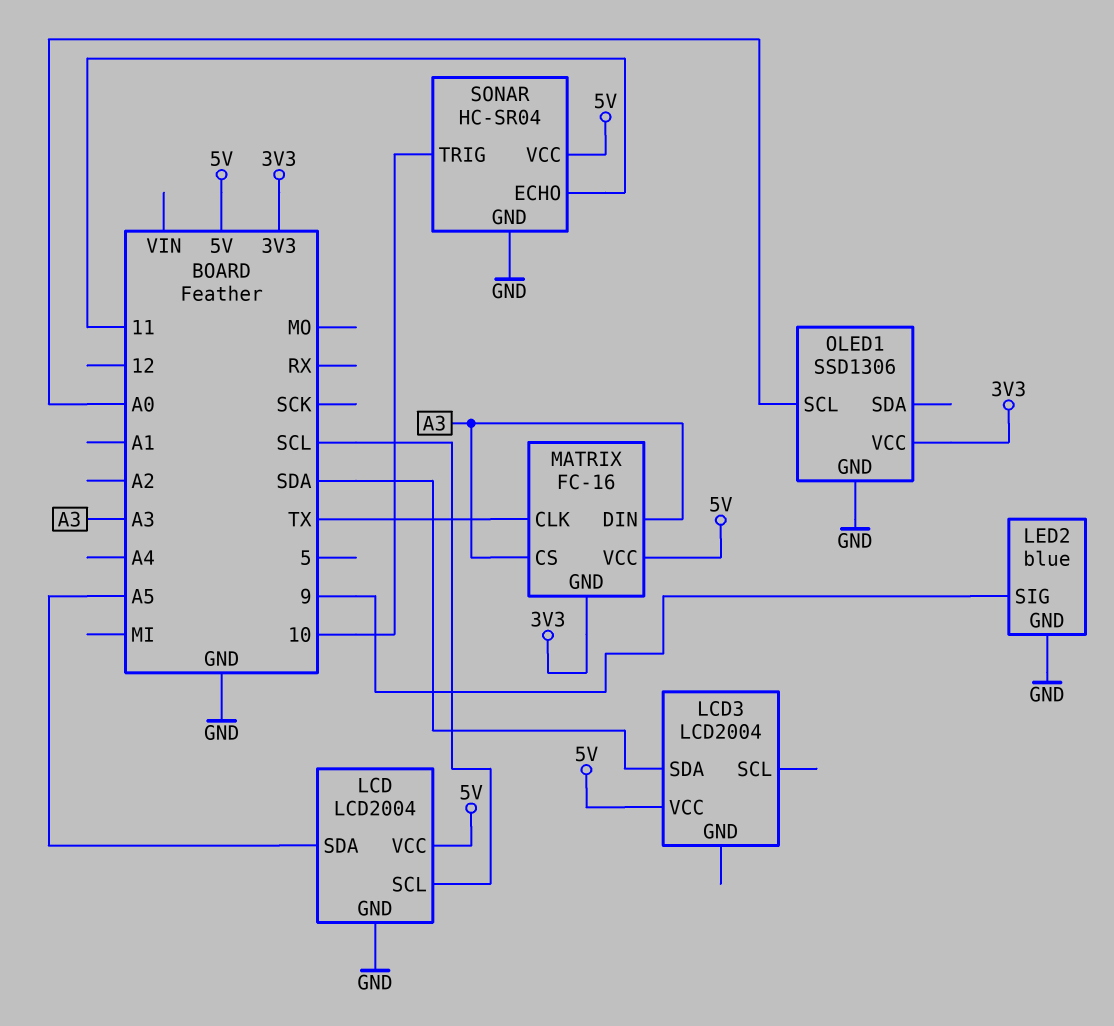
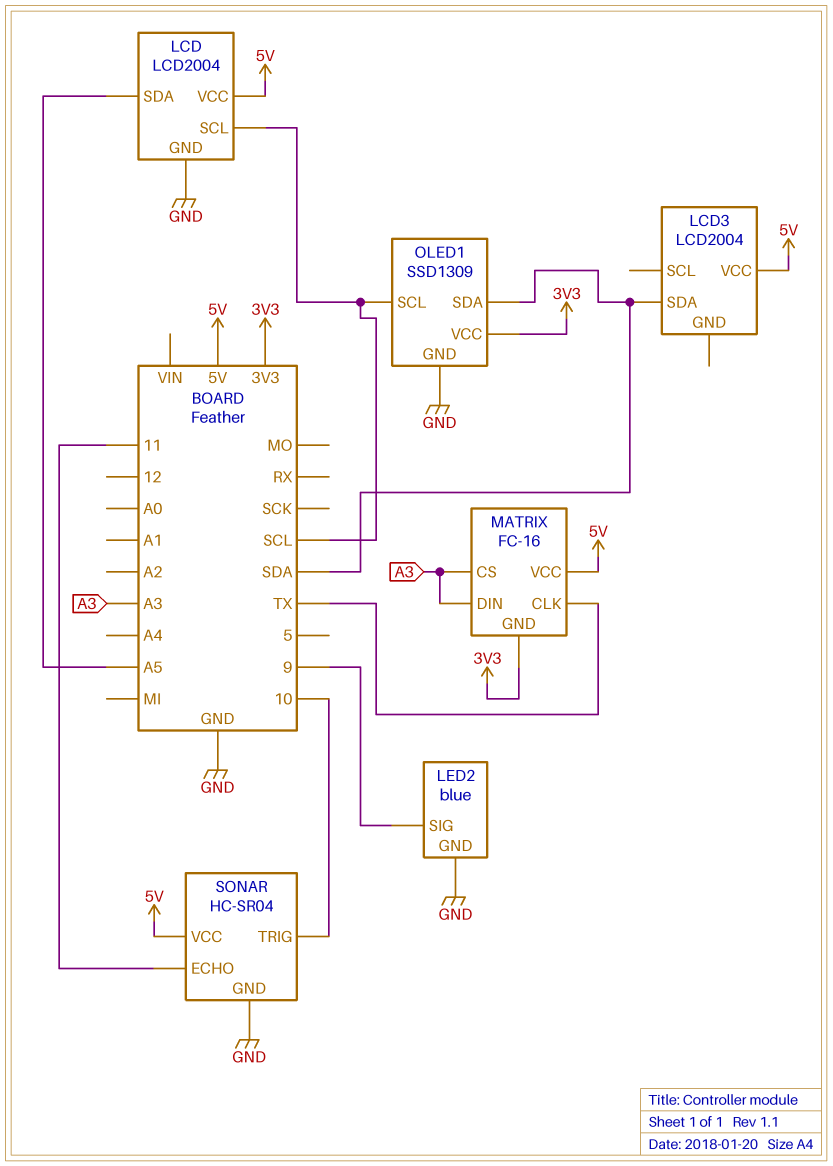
OLED1: SSD1306 -> SSD1309
OLED1 pin SCL: A0 -> SCL
OLED1 pin SDA: none -> SDA

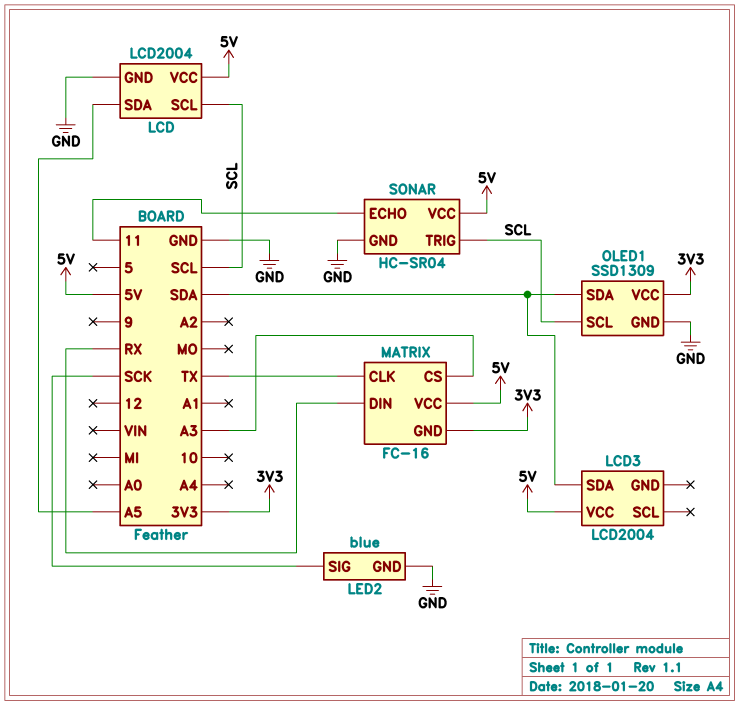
LED2 pin SIG: 9 -> SCK
MATRIX pin DIN: A3 -> RX
SONAR pin TRIG: 10 -> SCL

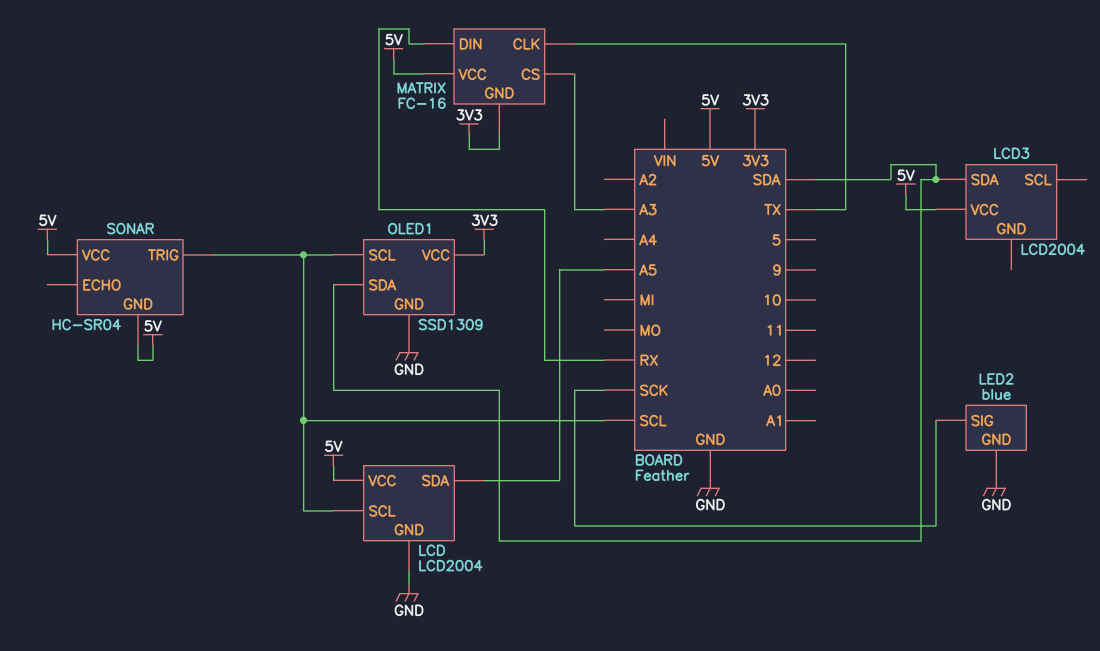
SONAR pin ECHO: 11 -> none
SONAR pin GND: GND -> 5V

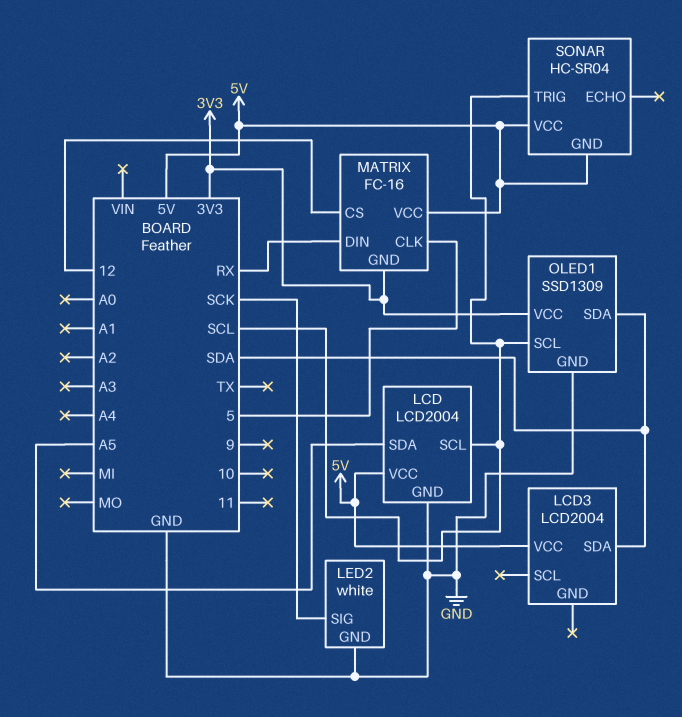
LED2: blue -> white
MATRIX pin CLK: TX -> 5
MATRIX pin CS: A3 -> 12

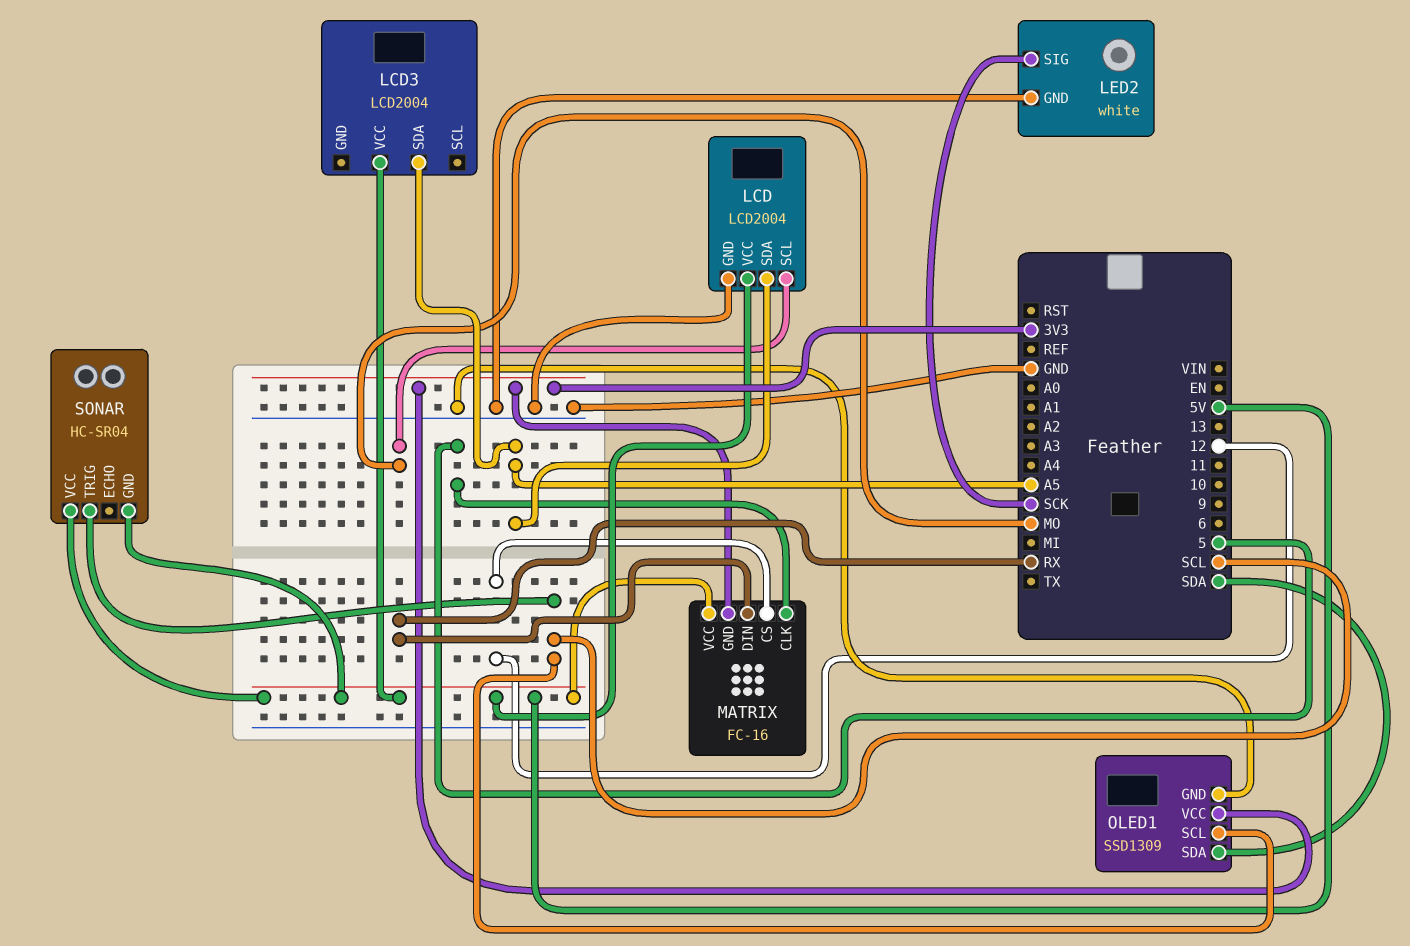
LCD pin SCL: SCL -> MO
LCD3 pin SDA: SDA -> A5

